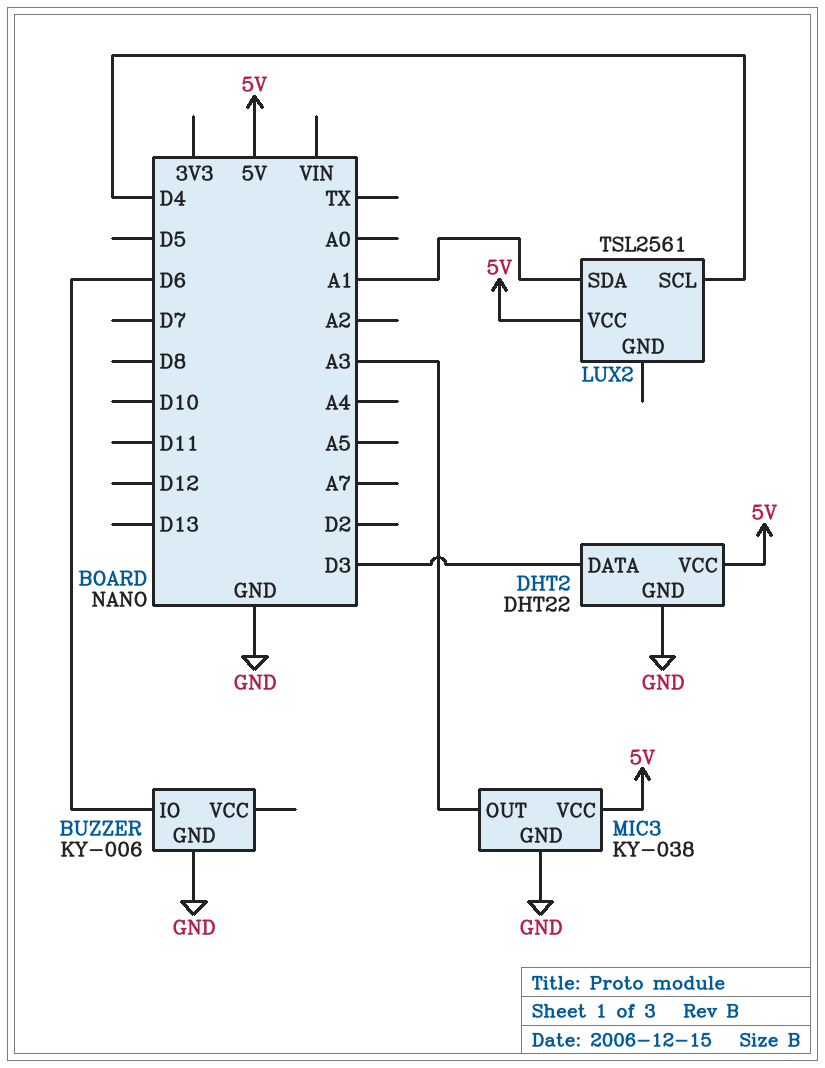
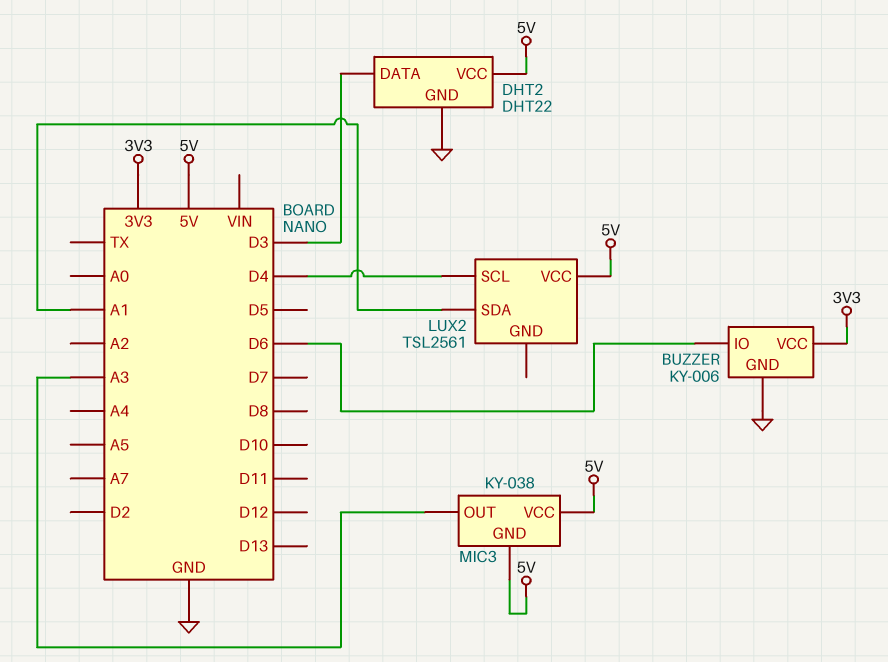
BUZZER pin VCC: none -> 3V3
MIC3 pin GND: GND -> 5V

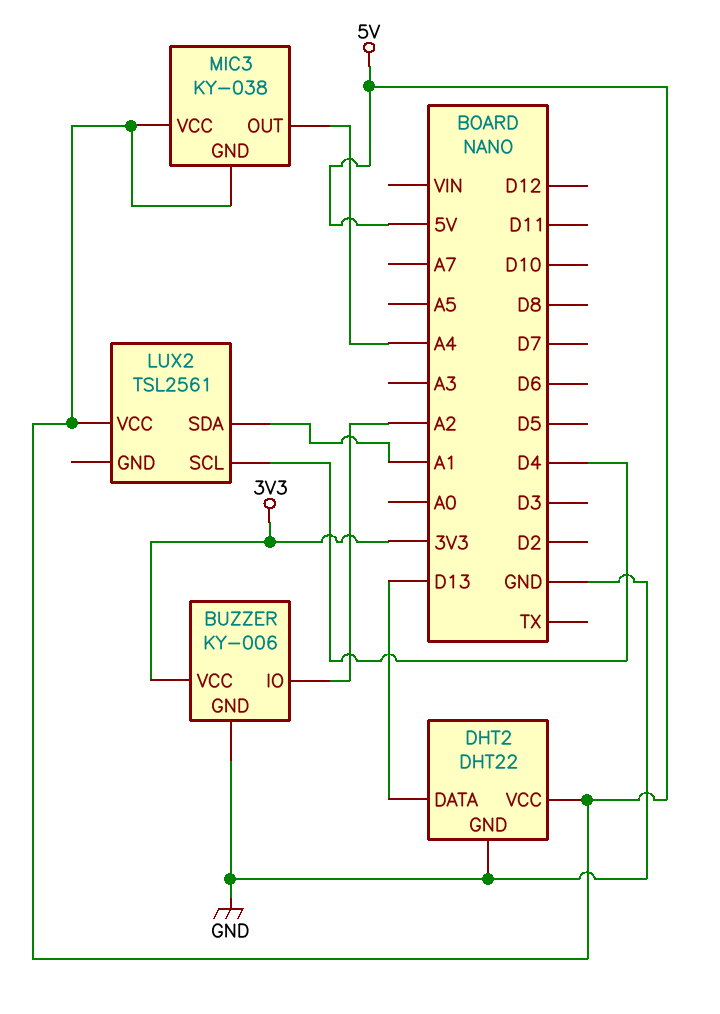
BUZZER pin IO: D6 -> A2
DHT2 pin DATA: D3 -> D13
MIC3 pin OUT: A3 -> A4

